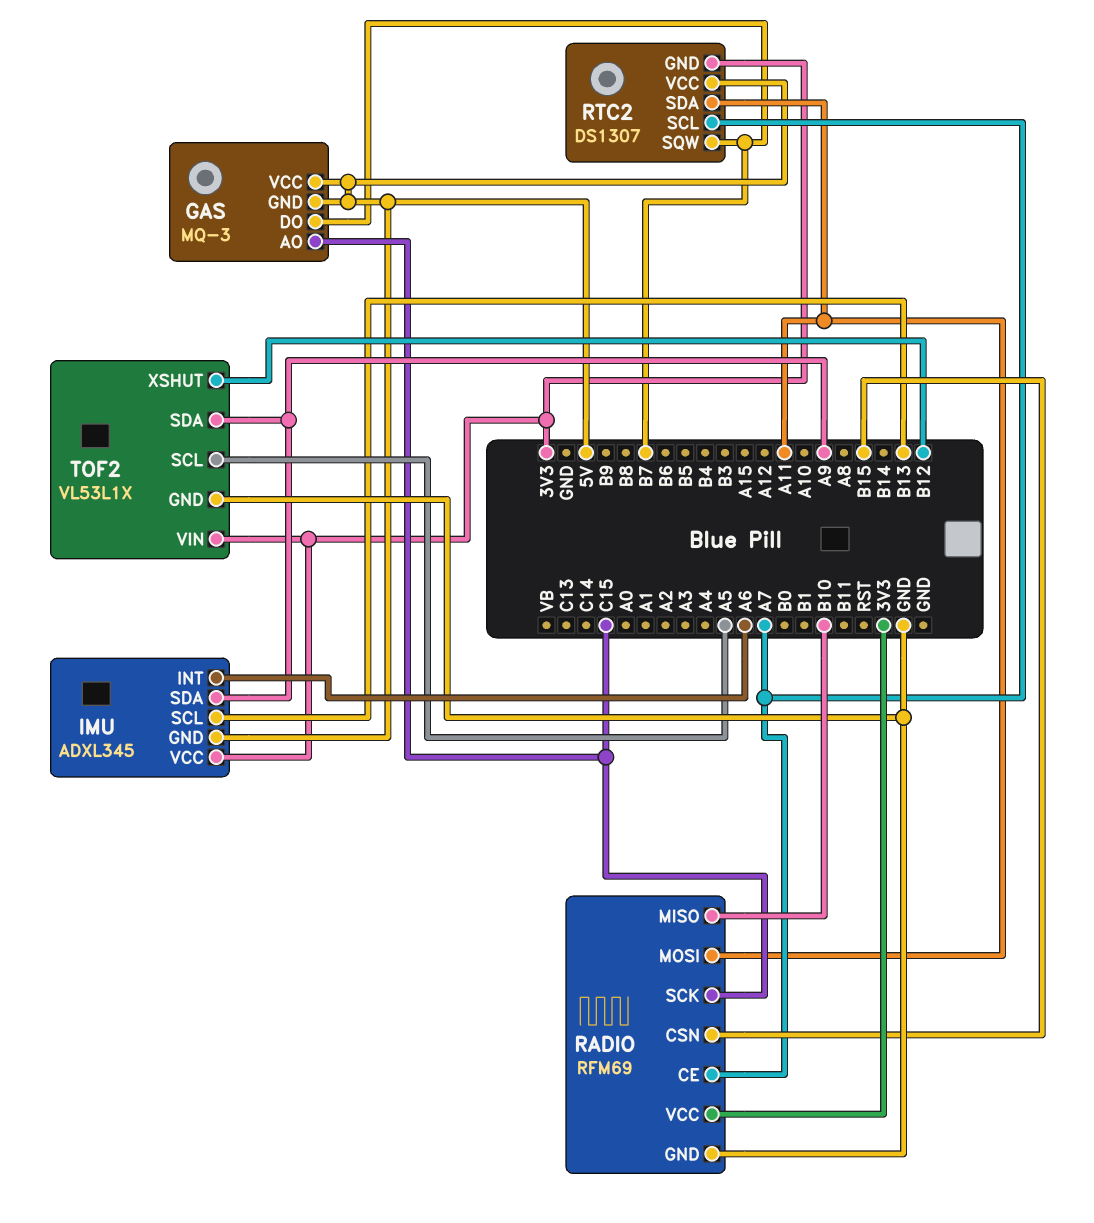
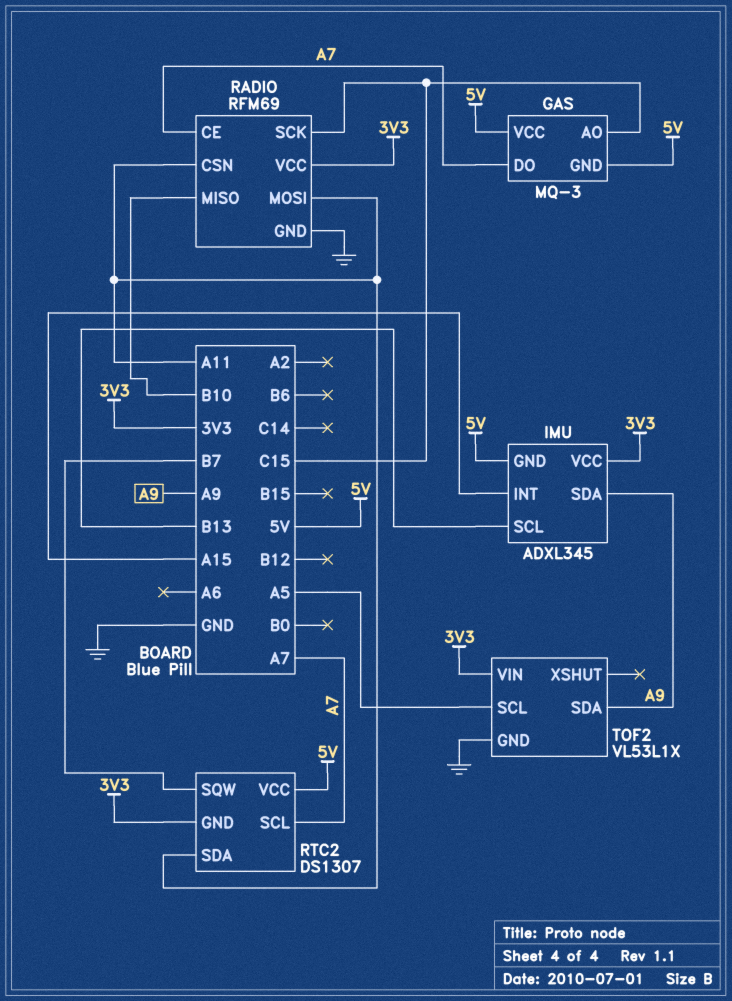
GAS pin DO: B7 -> A7
IMU pin INT: A6 -> A15
RADIO pin CSN: B15 -> A11
TOF2 pin XSHUT: B12 -> none

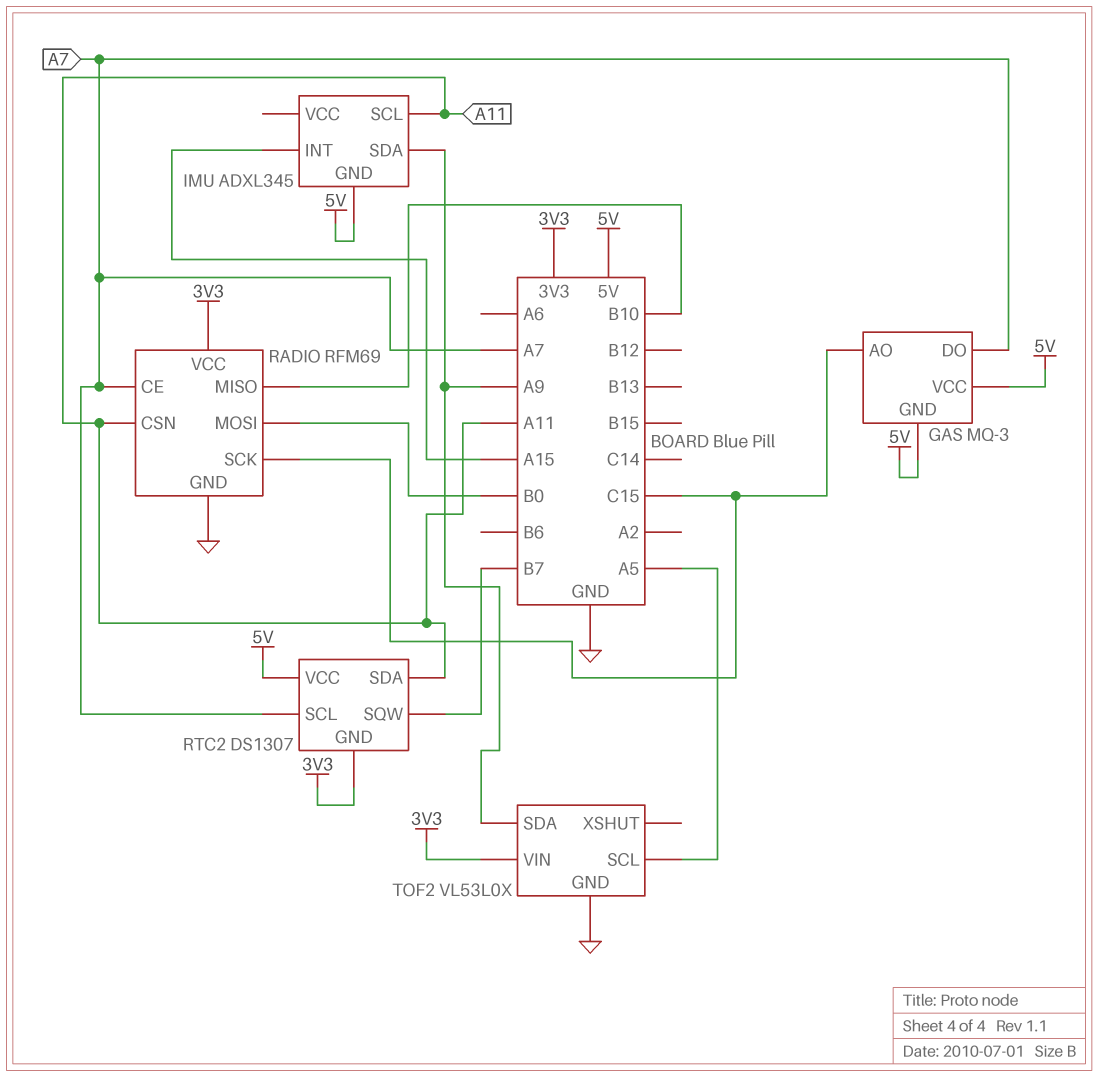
IMU pin SCL: B13 -> A11
IMU pin VCC: 3V3 -> none
RADIO pin MOSI: A11 -> B0
TOF2: VL53L1X -> VL53L0X

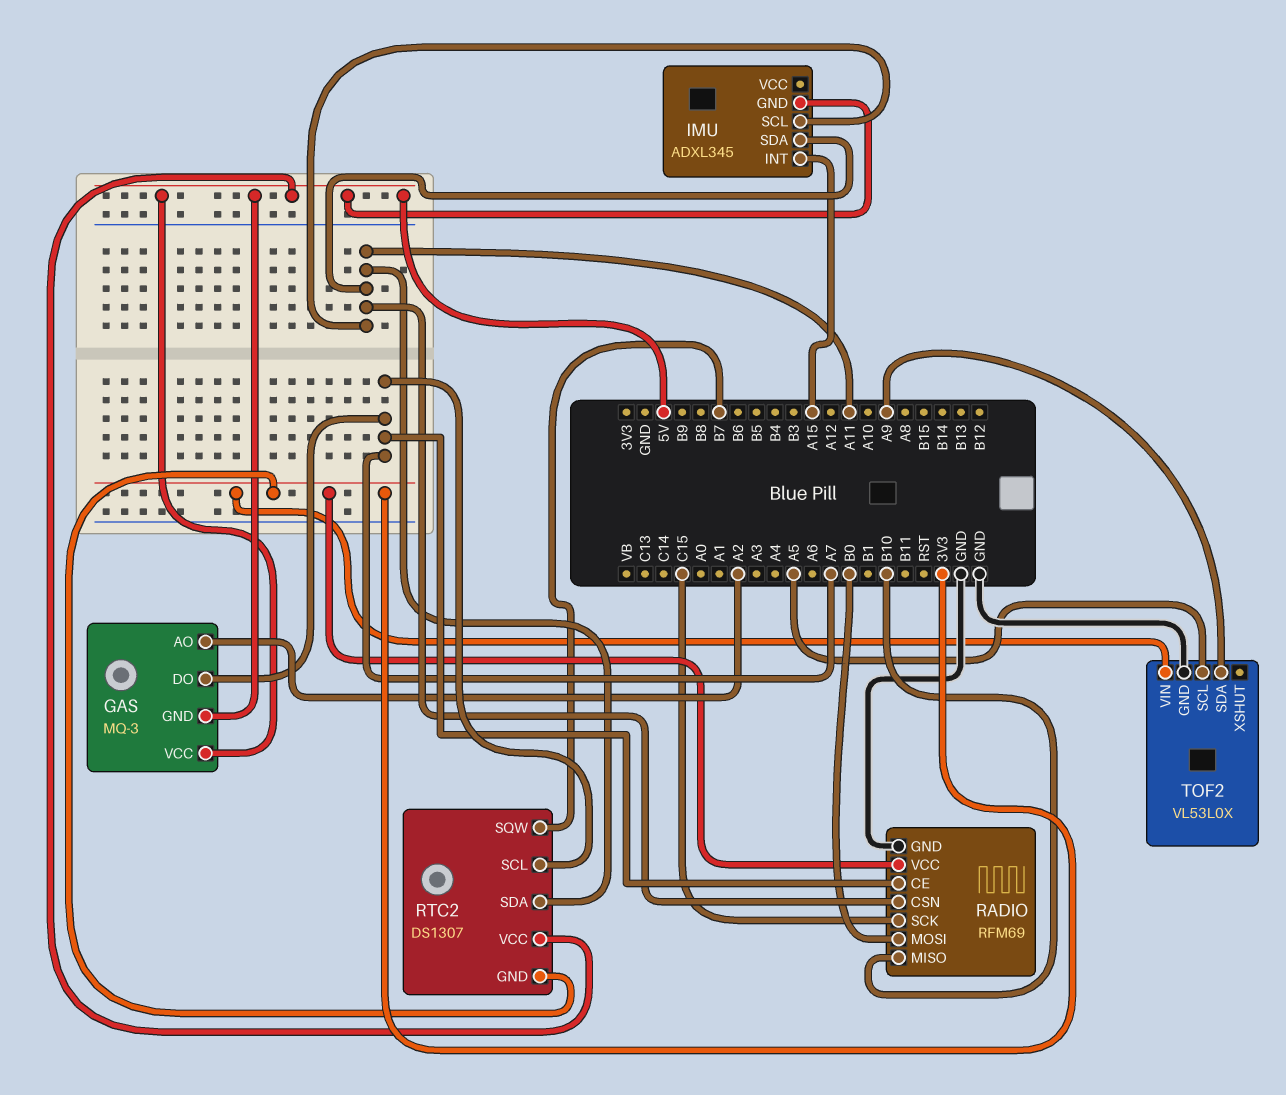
GAS pin AO: C15 -> A2
IMU pin SDA: A9 -> A11

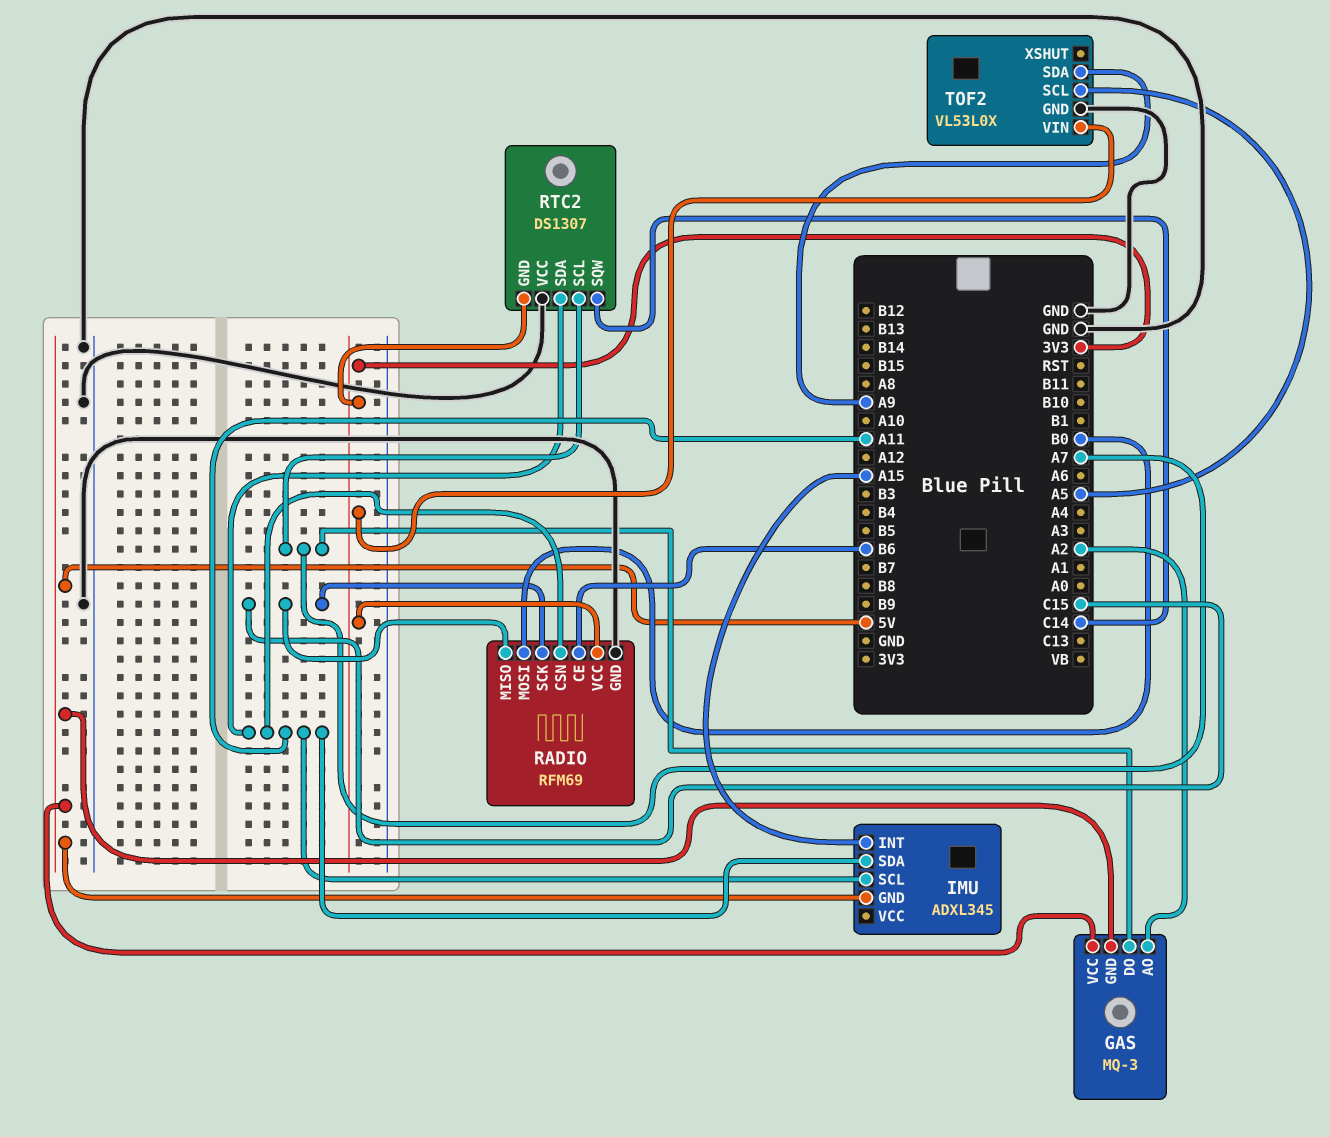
RADIO pin CE: A7 -> B6
RADIO pin MISO: B10 -> C15
RTC2 pin SQW: B7 -> C14
RTC2 pin VCC: 5V -> GND

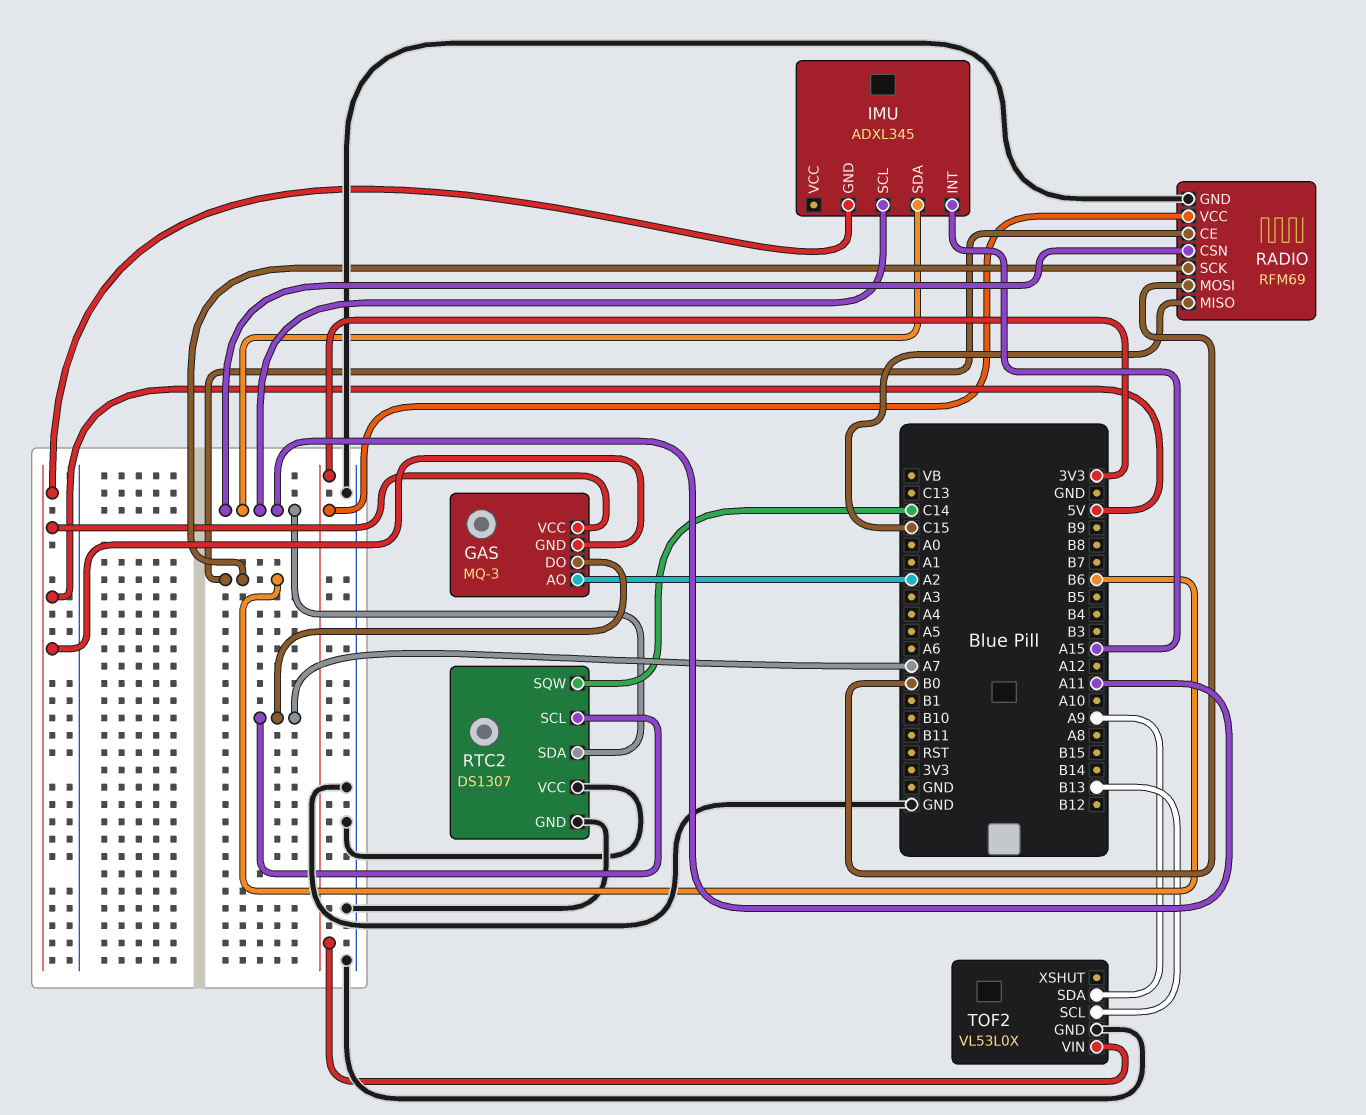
RADIO pin SCK: C15 -> B6
RTC2 pin GND: 3V3 -> GND
TOF2 pin SCL: A5 -> B13

